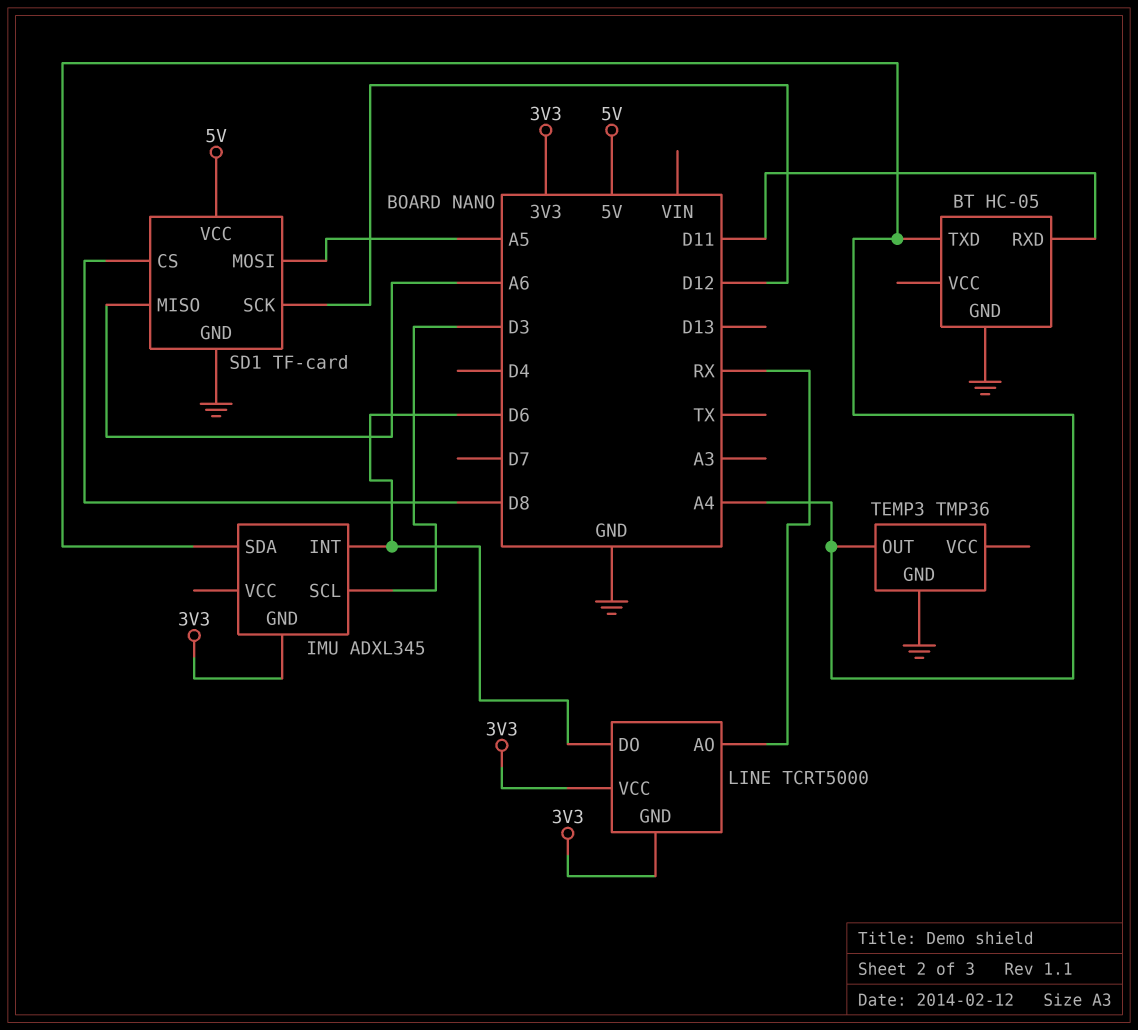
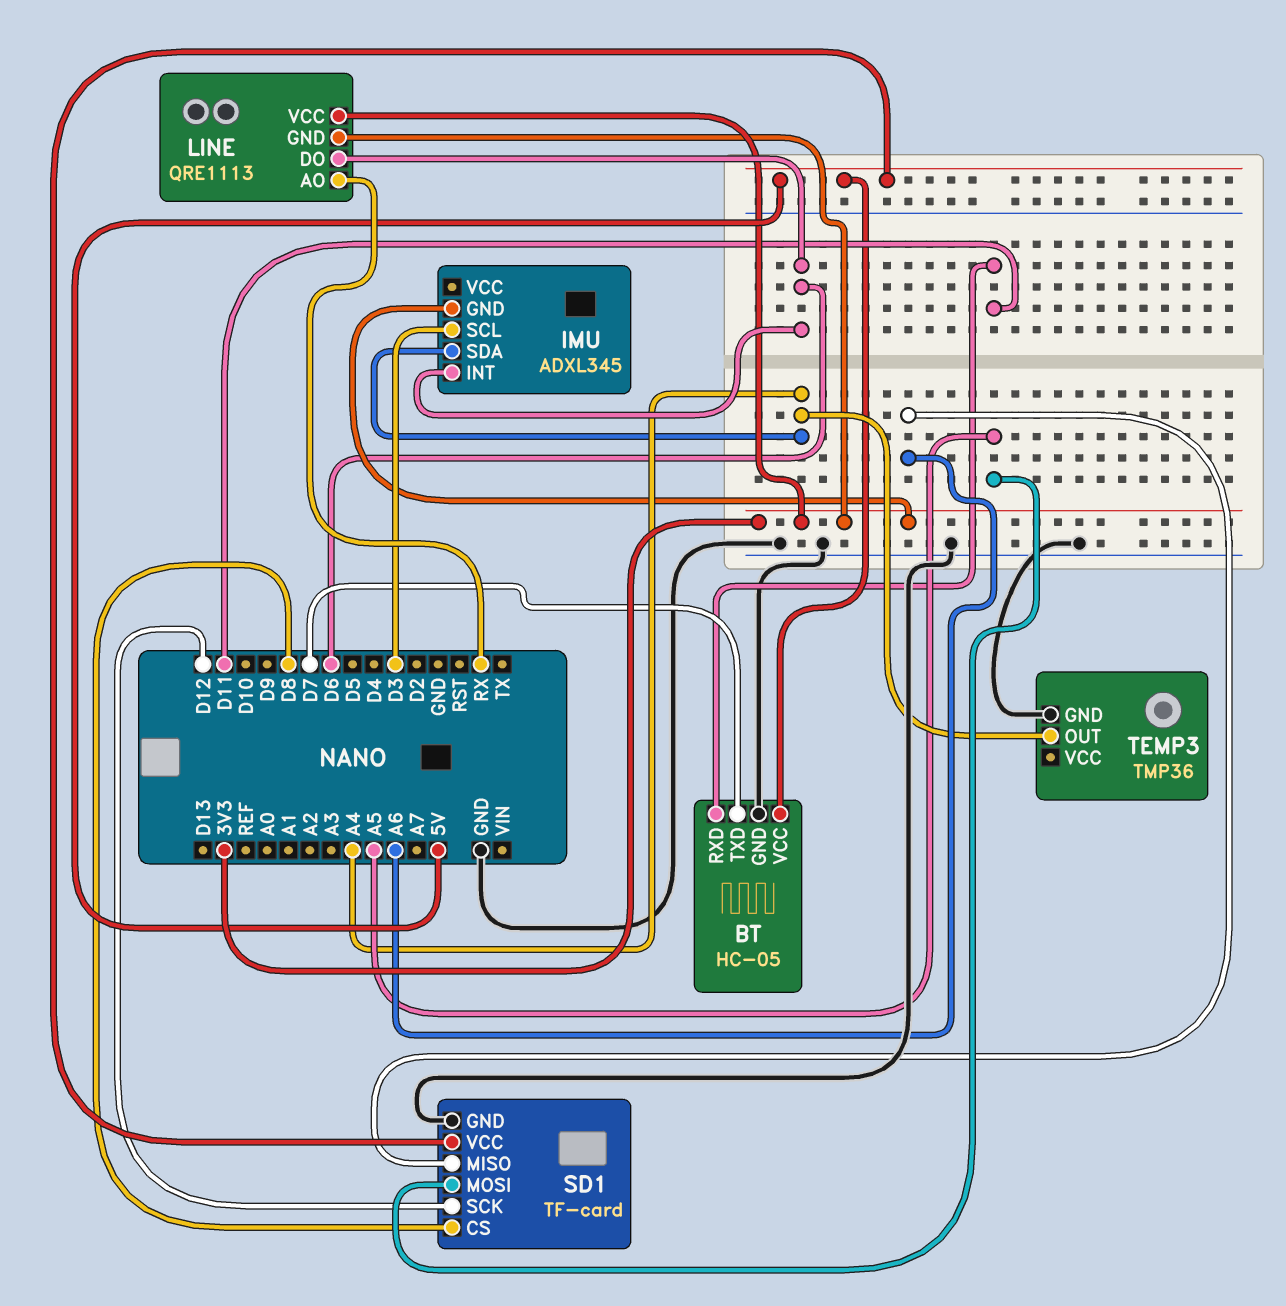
BT pin TXD: A4 -> D7
BT pin VCC: none -> 5V
LINE: TCRT5000 -> QRE1113

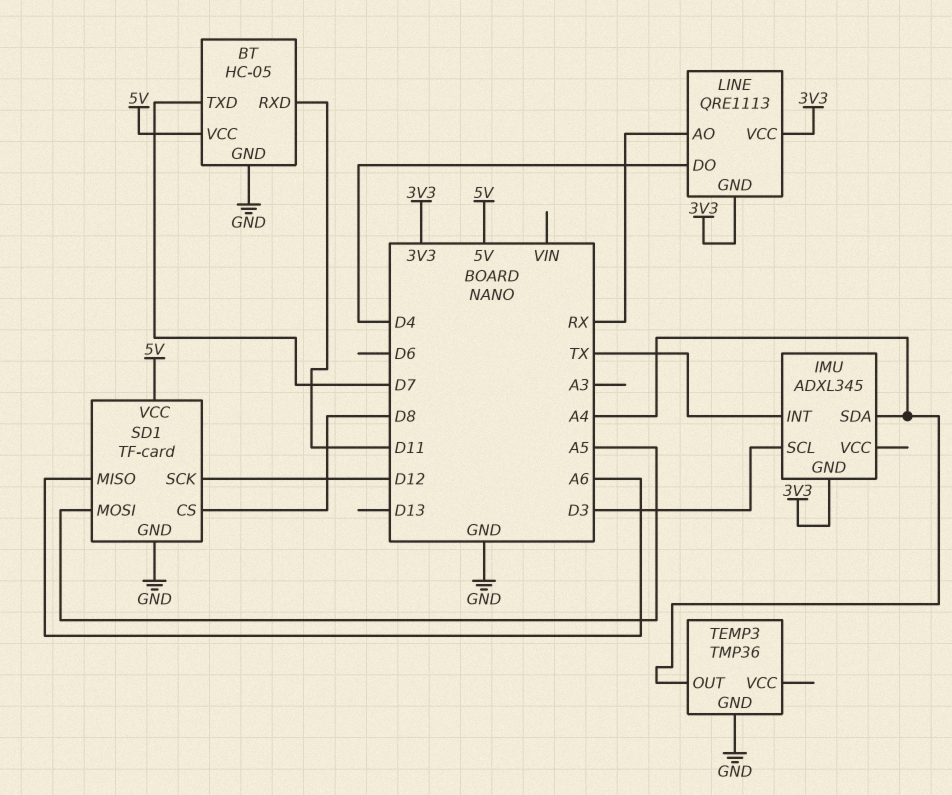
IMU pin INT: D6 -> TX
LINE pin DO: D6 -> D4

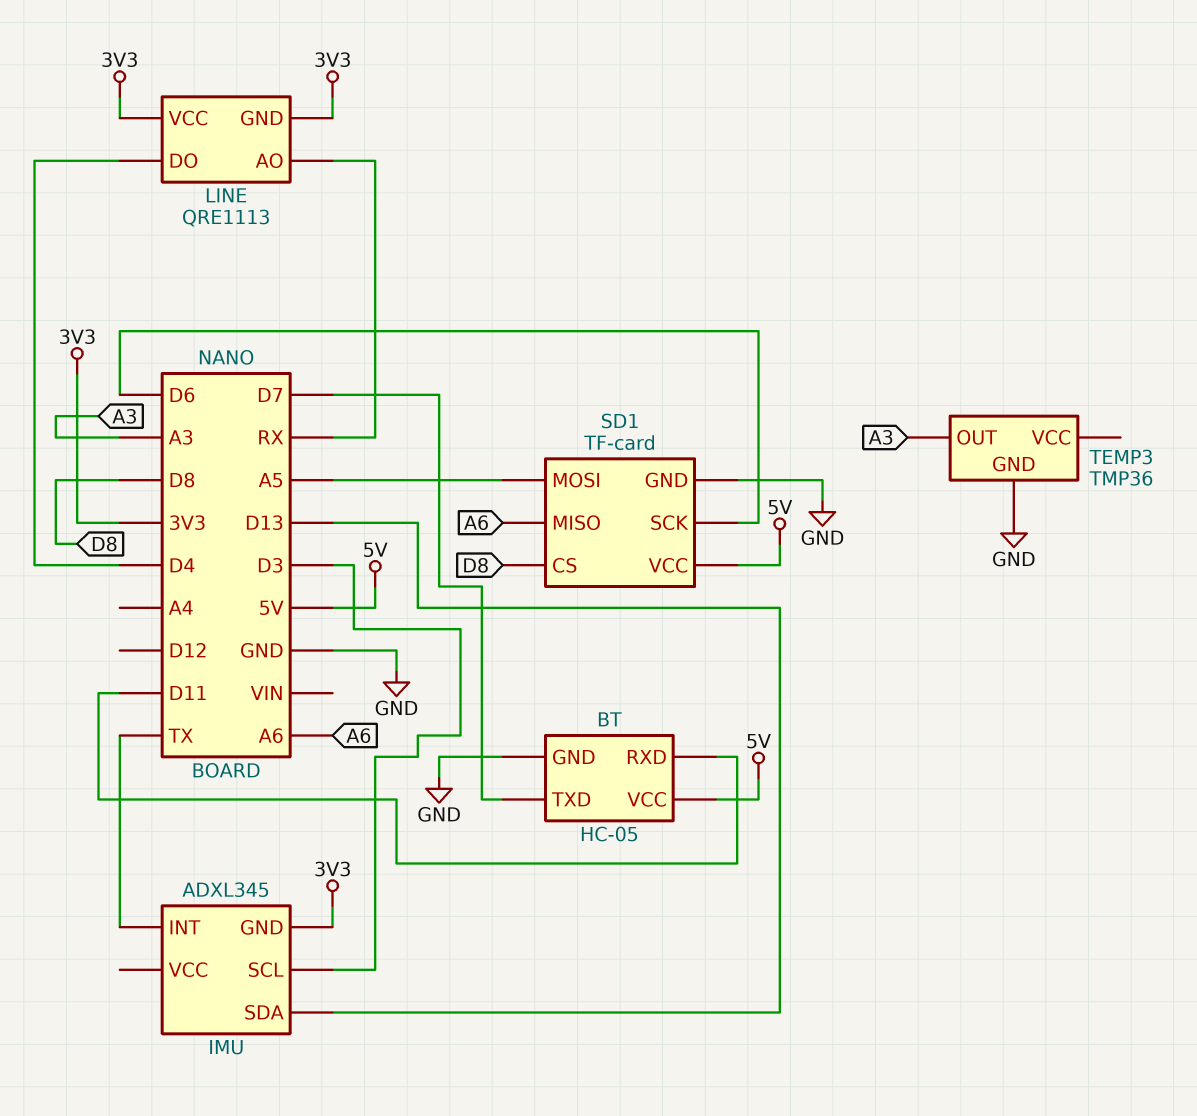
IMU pin SDA: A4 -> D13
SD1 pin SCK: D12 -> D6
TEMP3 pin OUT: A4 -> A3

